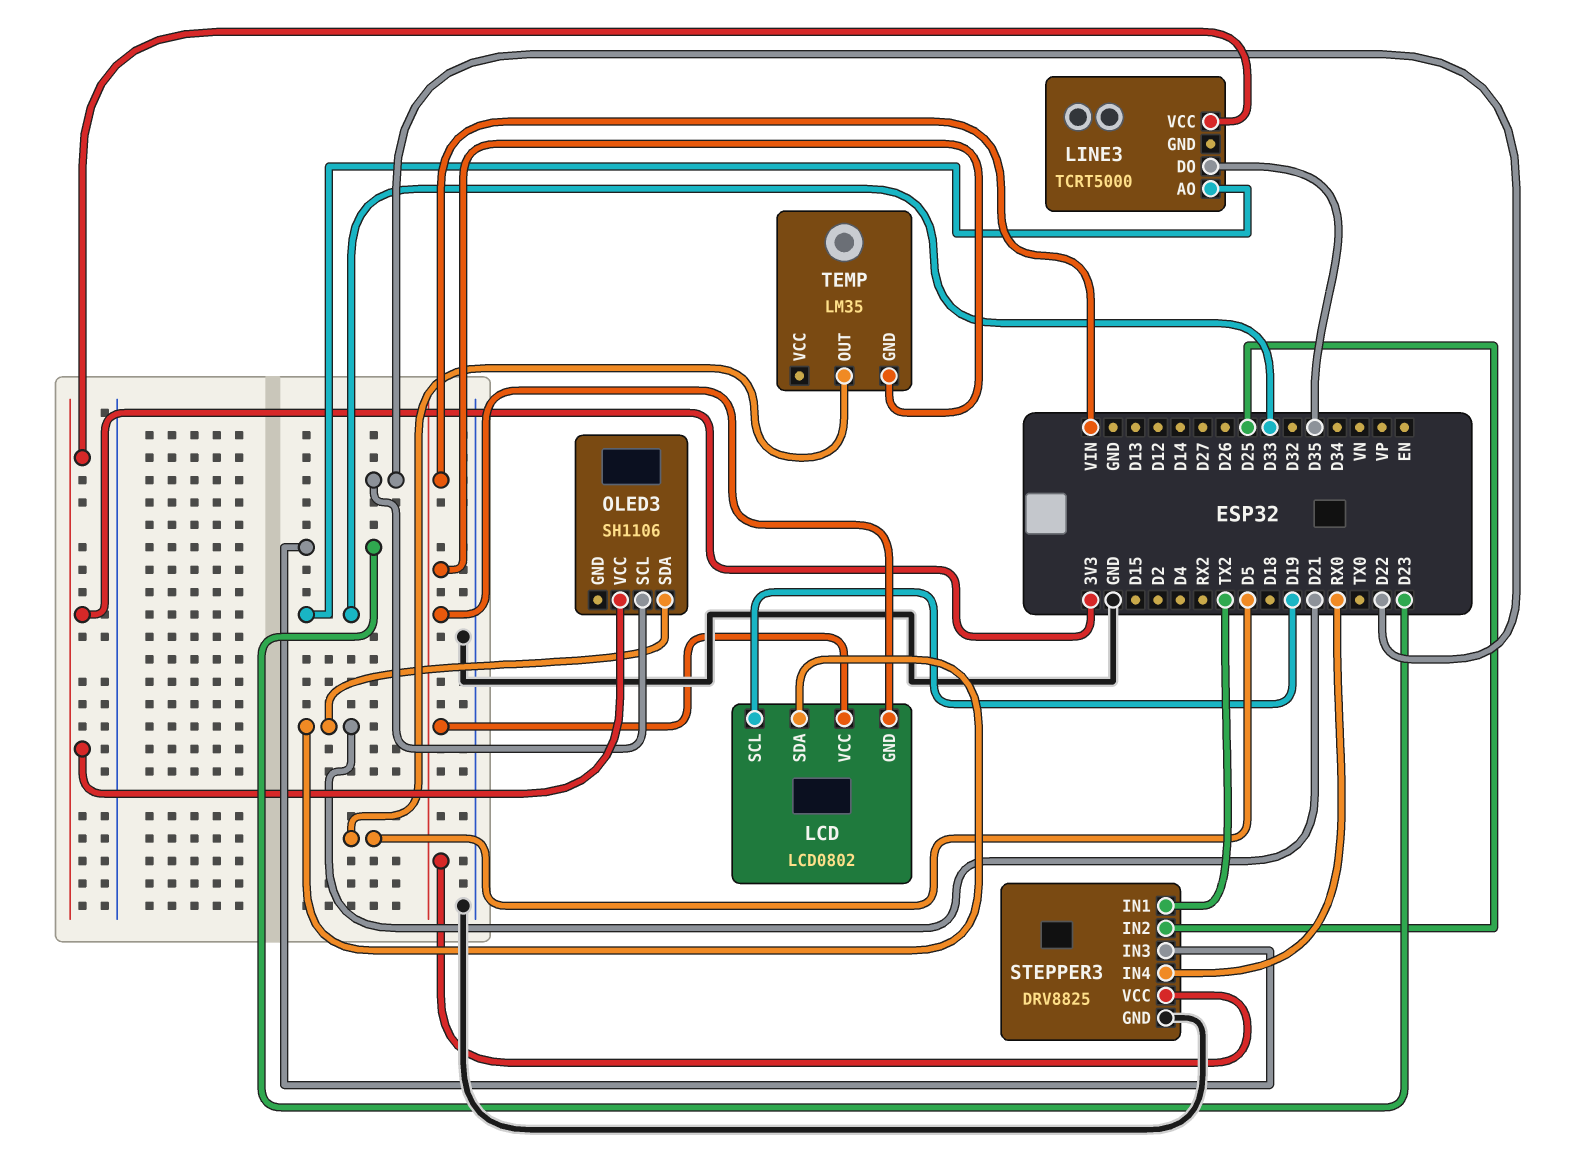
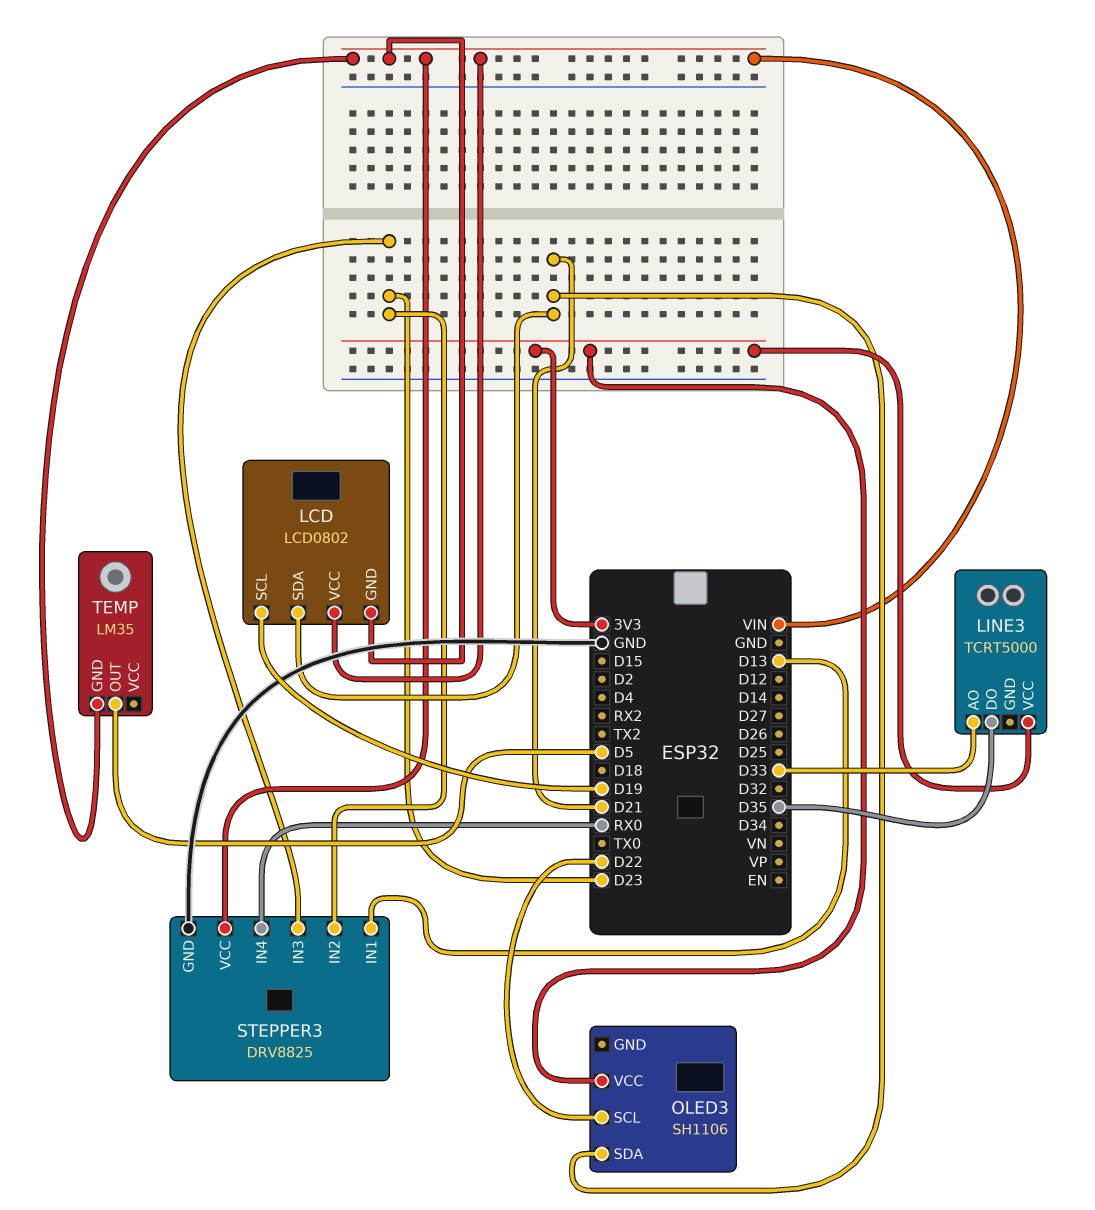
STEPPER3 pin IN1: TX2 -> D13
STEPPER3 pin IN2: D25 -> D23

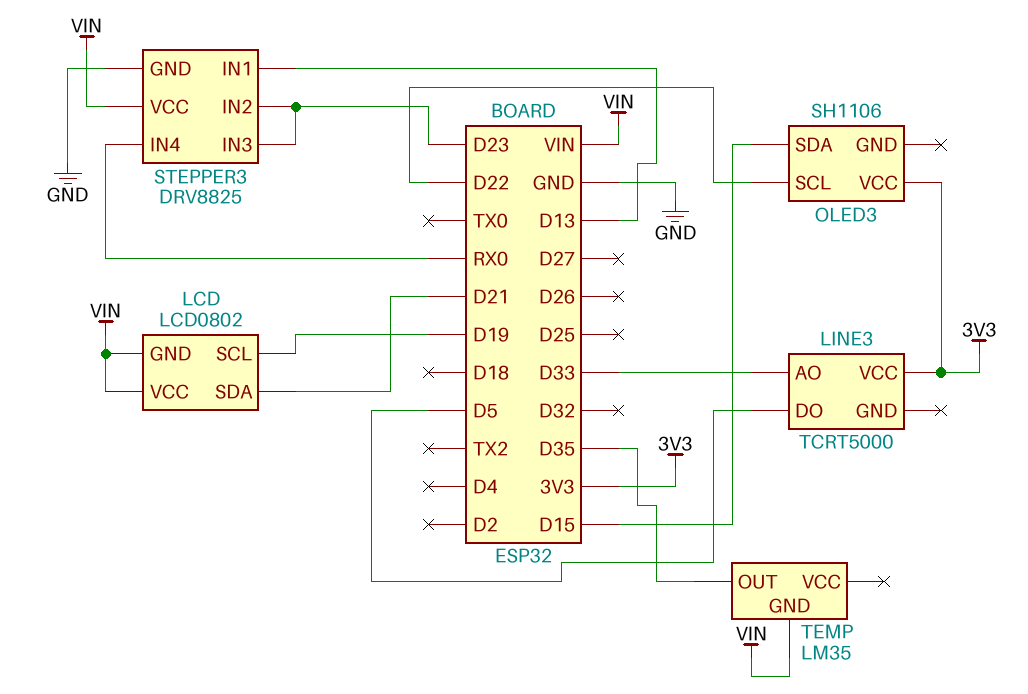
LINE3 pin DO: D35 -> D5
OLED3 pin SDA: D21 -> D15
TEMP pin OUT: D5 -> D35

